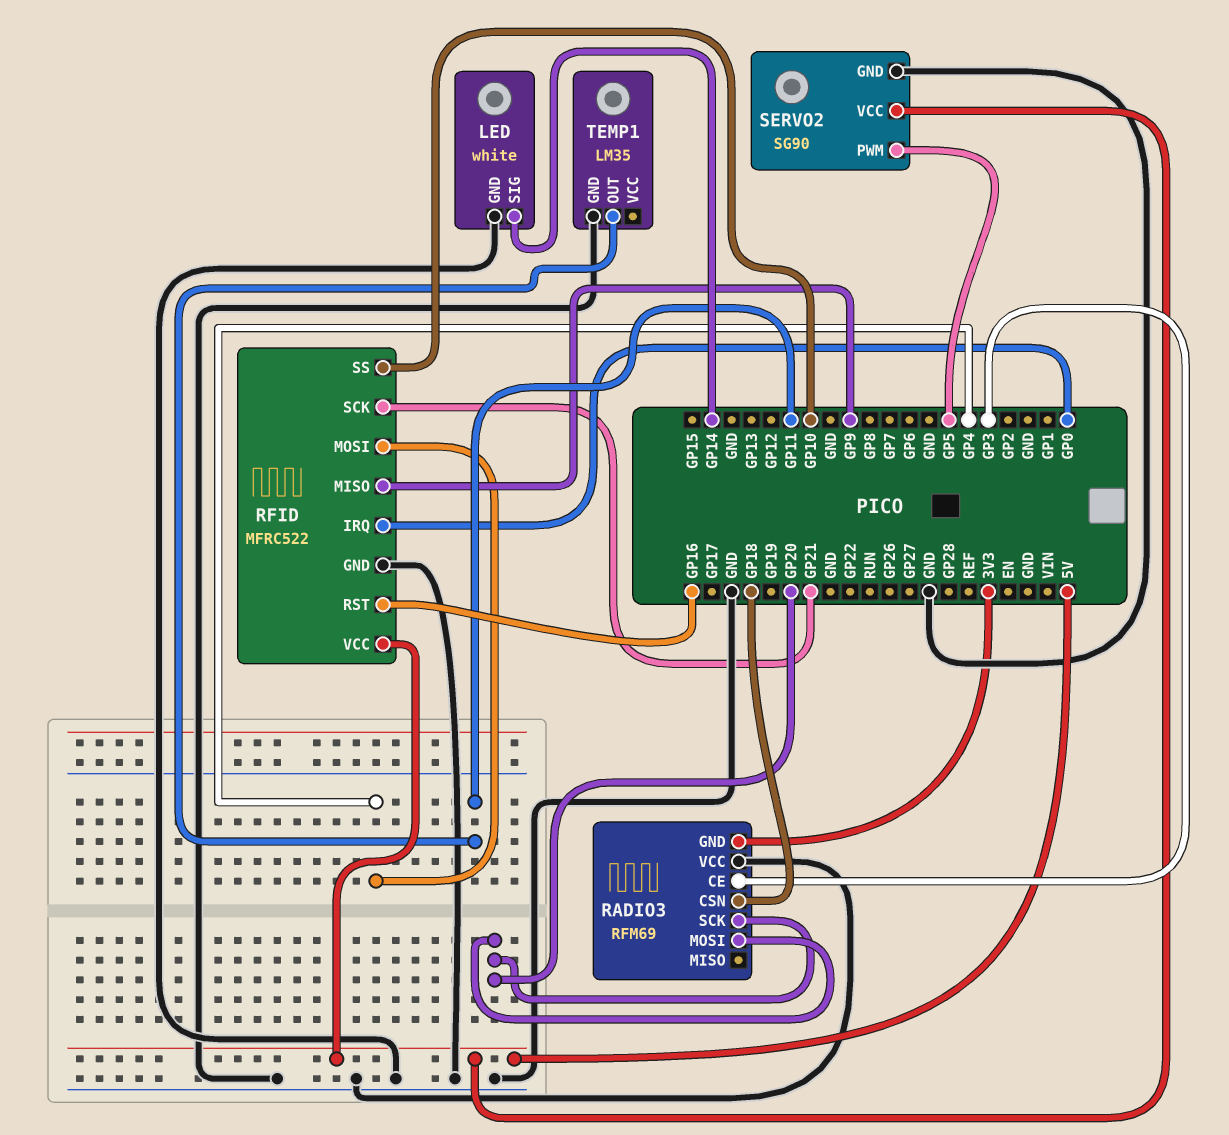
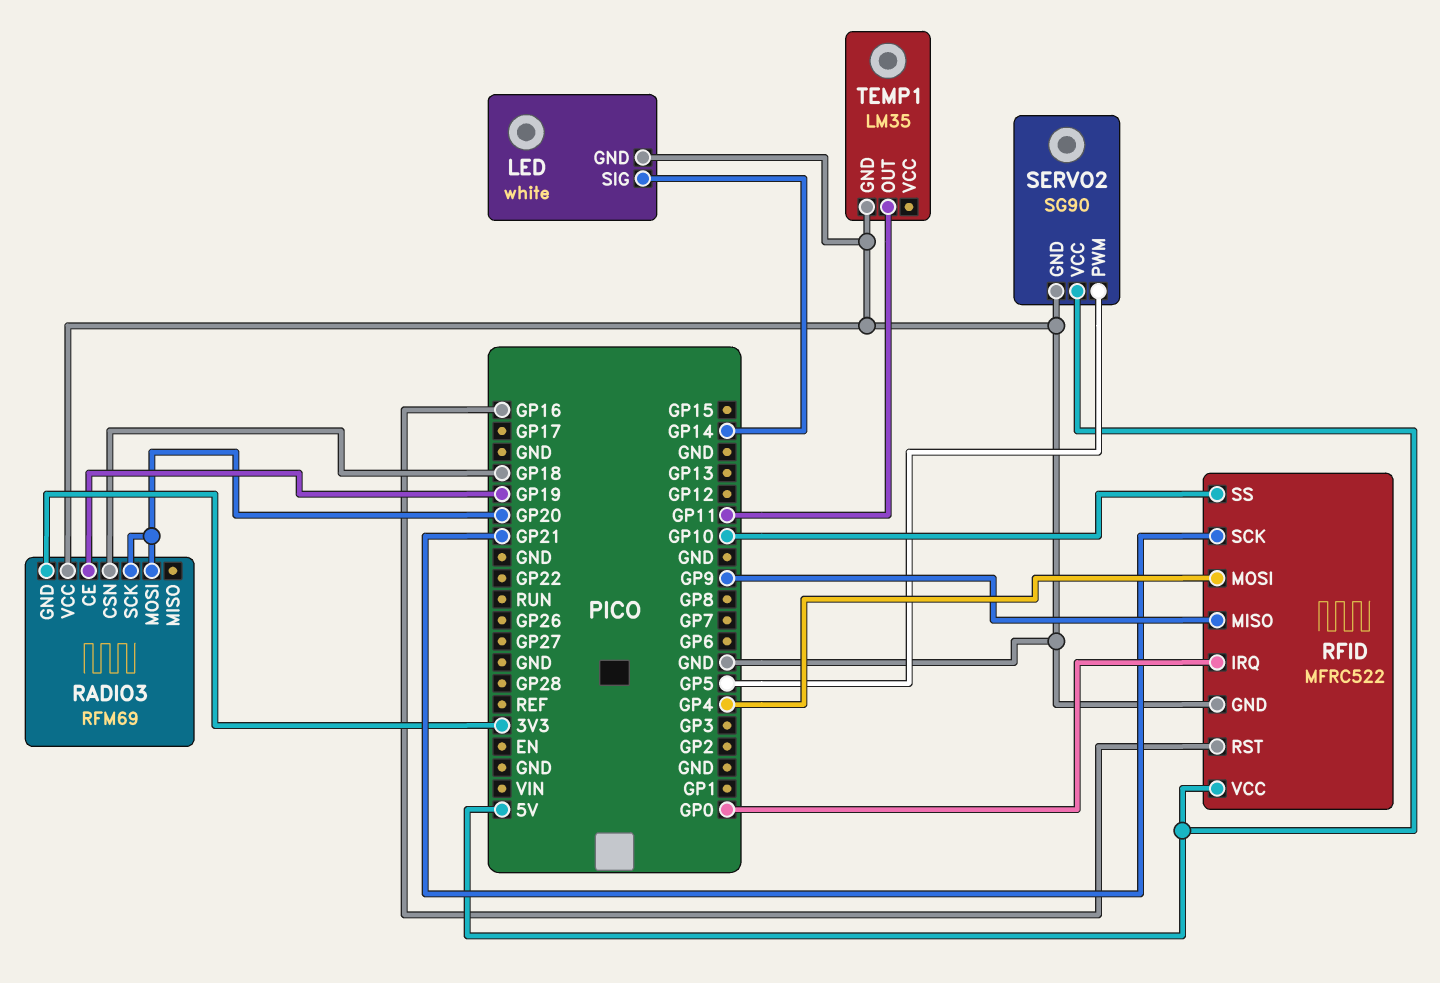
RADIO3 pin CE: GP3 -> GP19

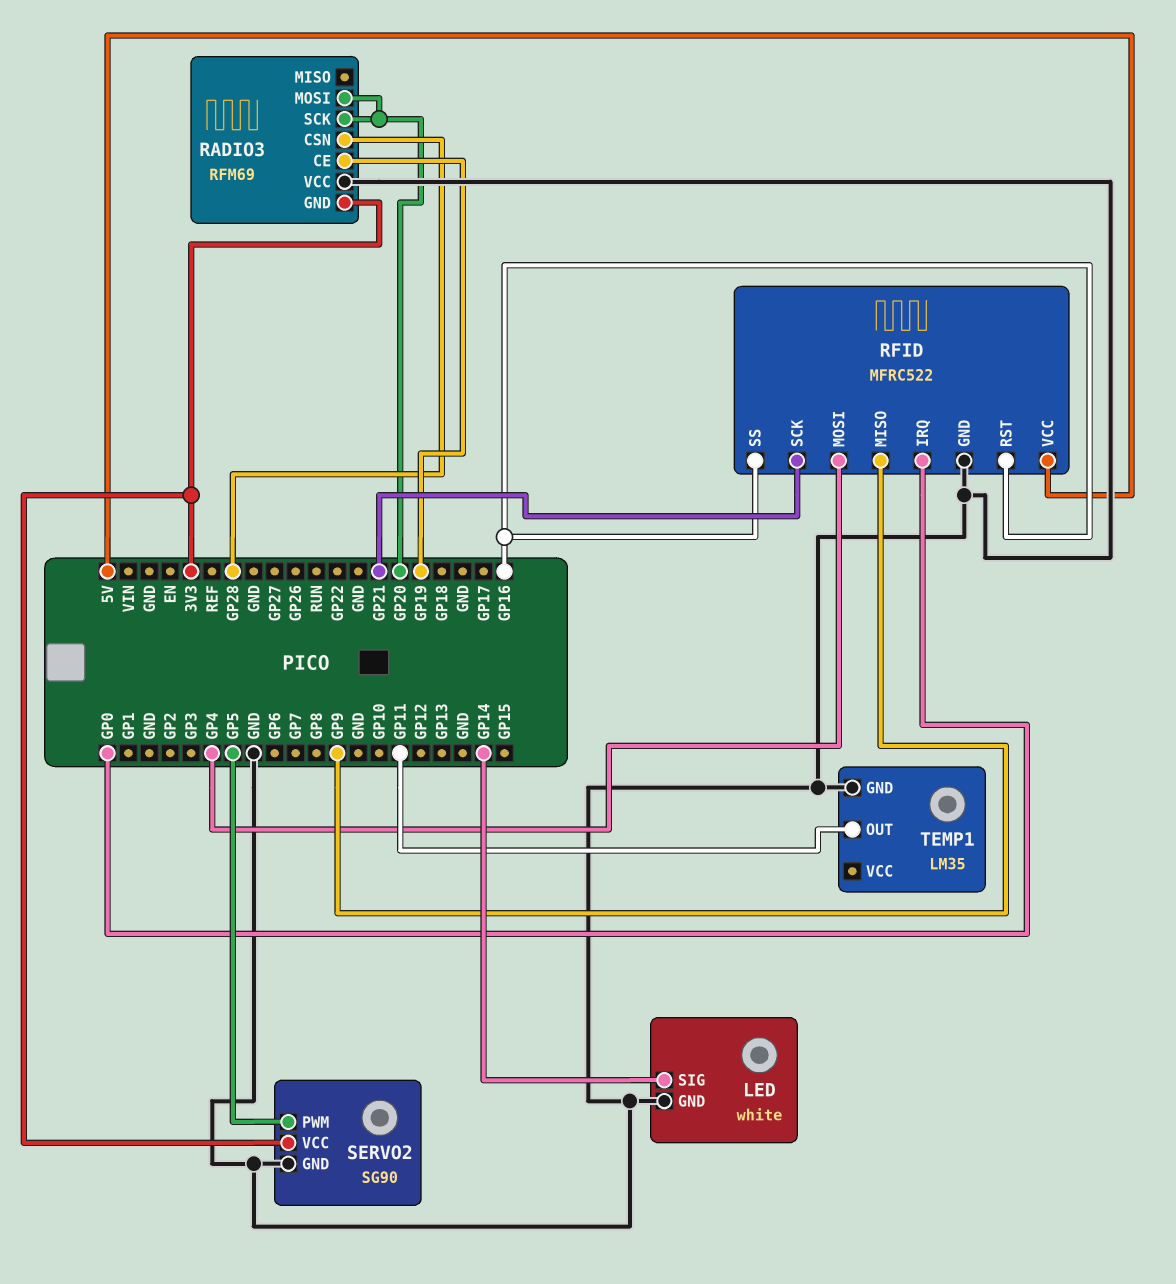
RADIO3 pin CSN: GP18 -> GP28
RFID pin SS: GP10 -> GP16
SERVO2 pin VCC: 5V -> 3V3

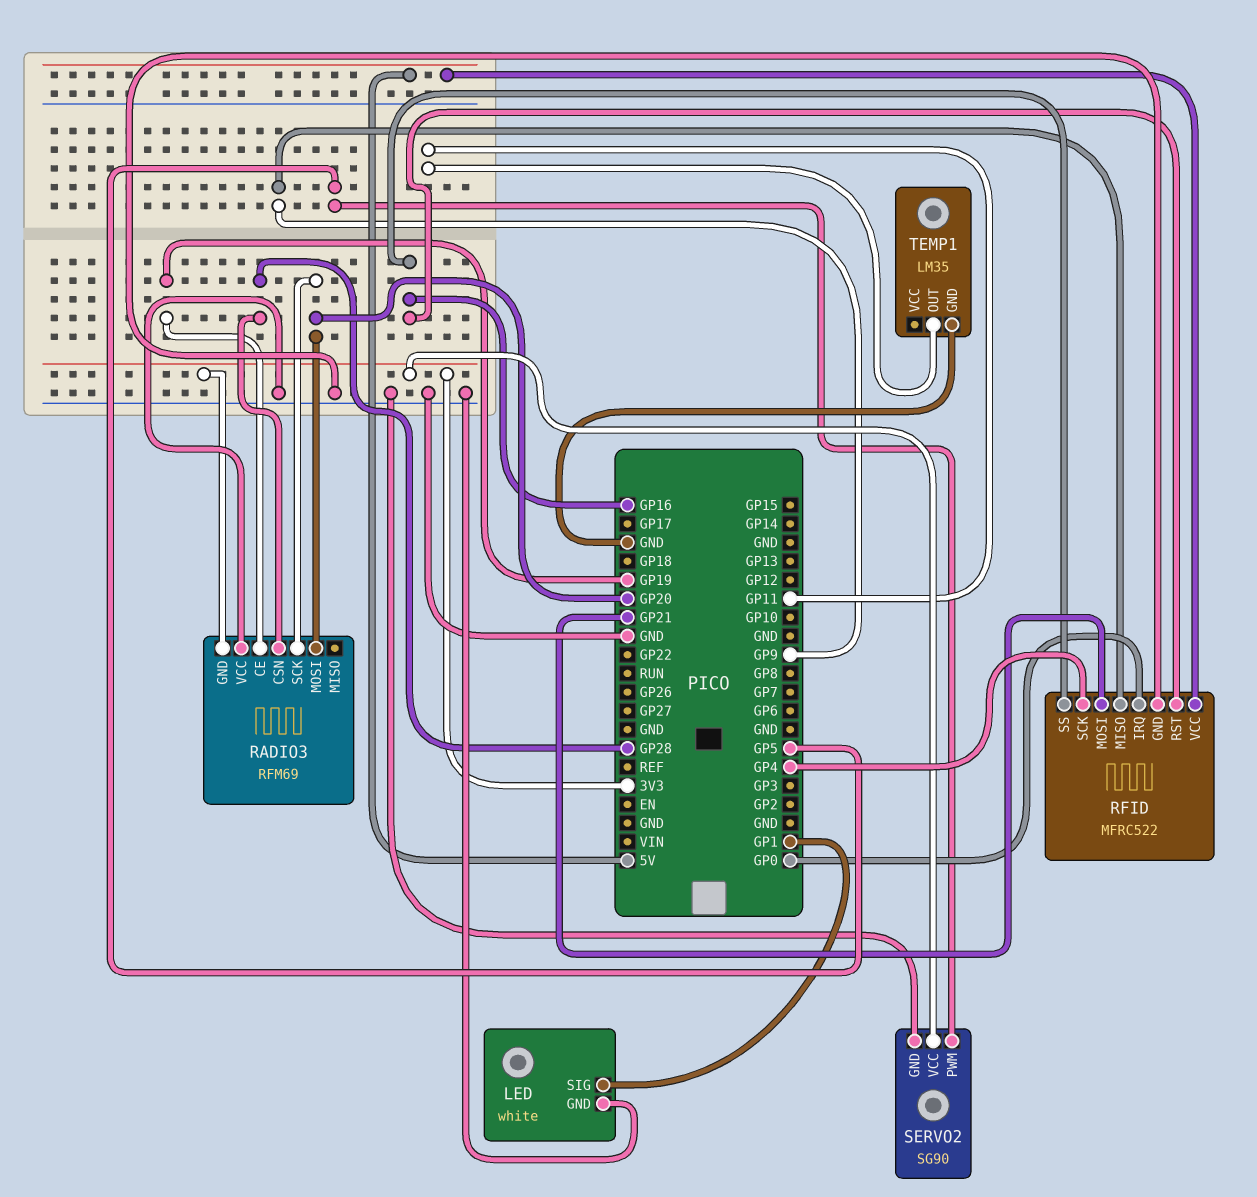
LED pin SIG: GP14 -> GP1
RFID pin MOSI: GP4 -> GP21
RFID pin SCK: GP21 -> GP4

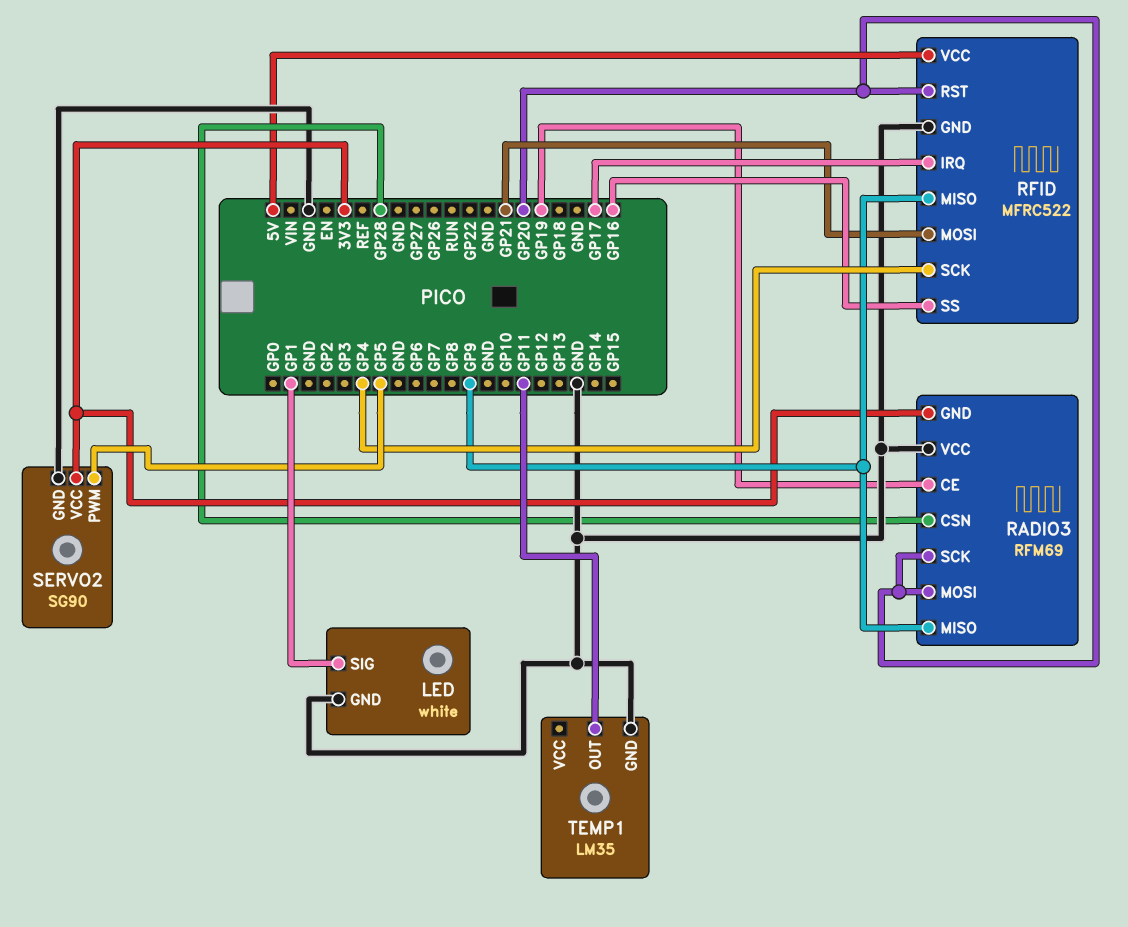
RADIO3 pin MISO: none -> GP9
RFID pin IRQ: GP0 -> GP17
RFID pin RST: GP16 -> GP20

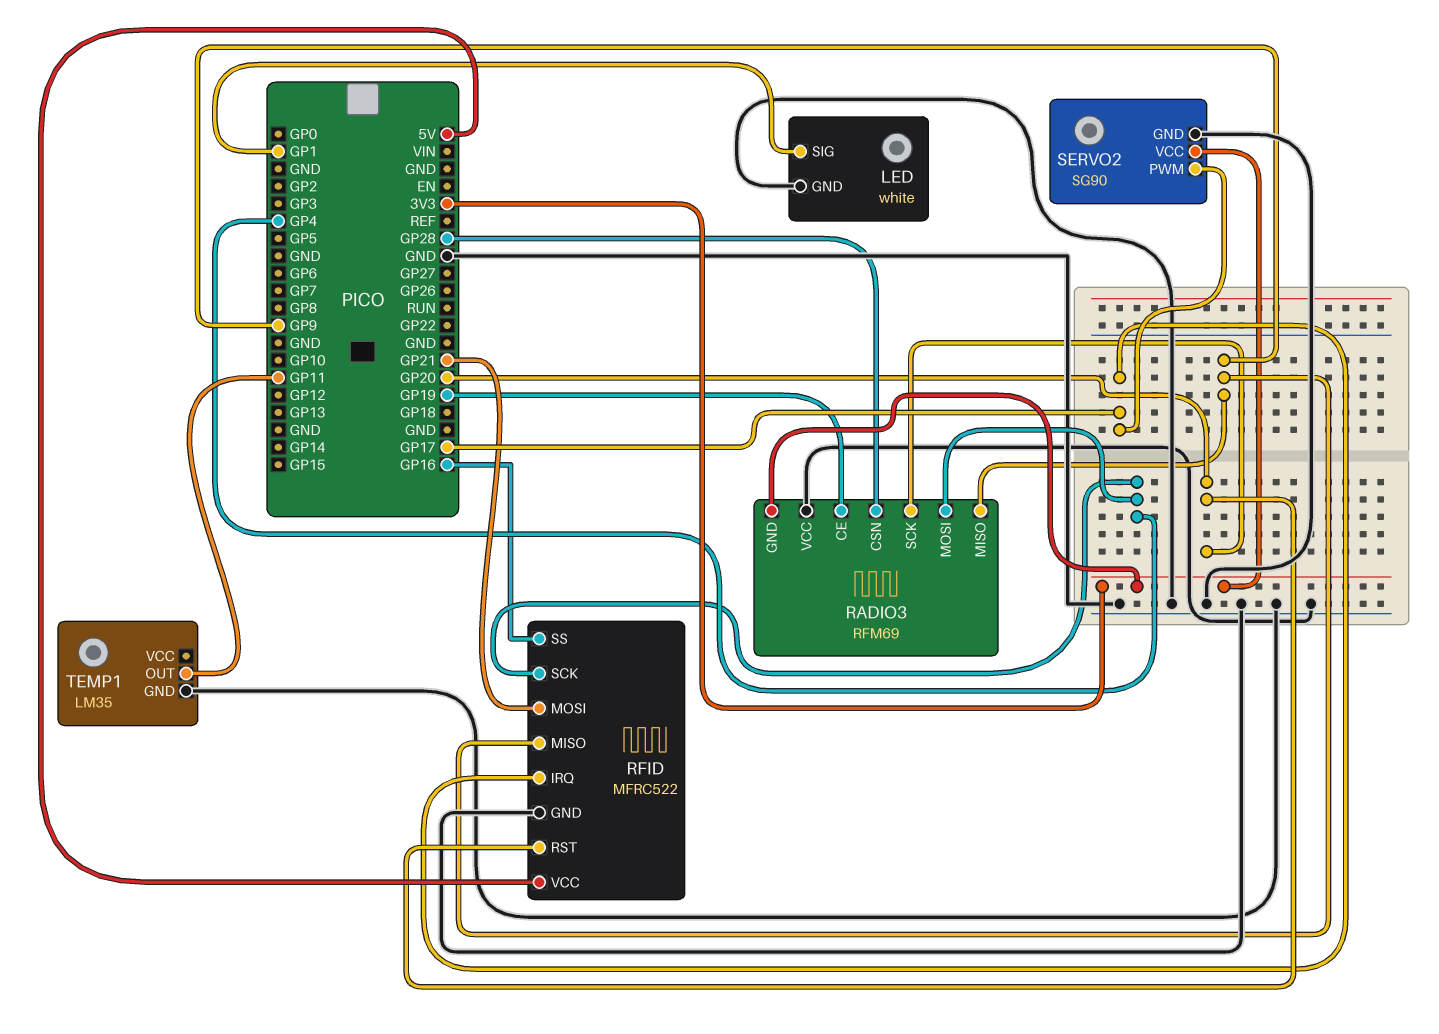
RADIO3 pin MOSI: GP20 -> GP4
SERVO2 pin PWM: GP5 -> GP17

